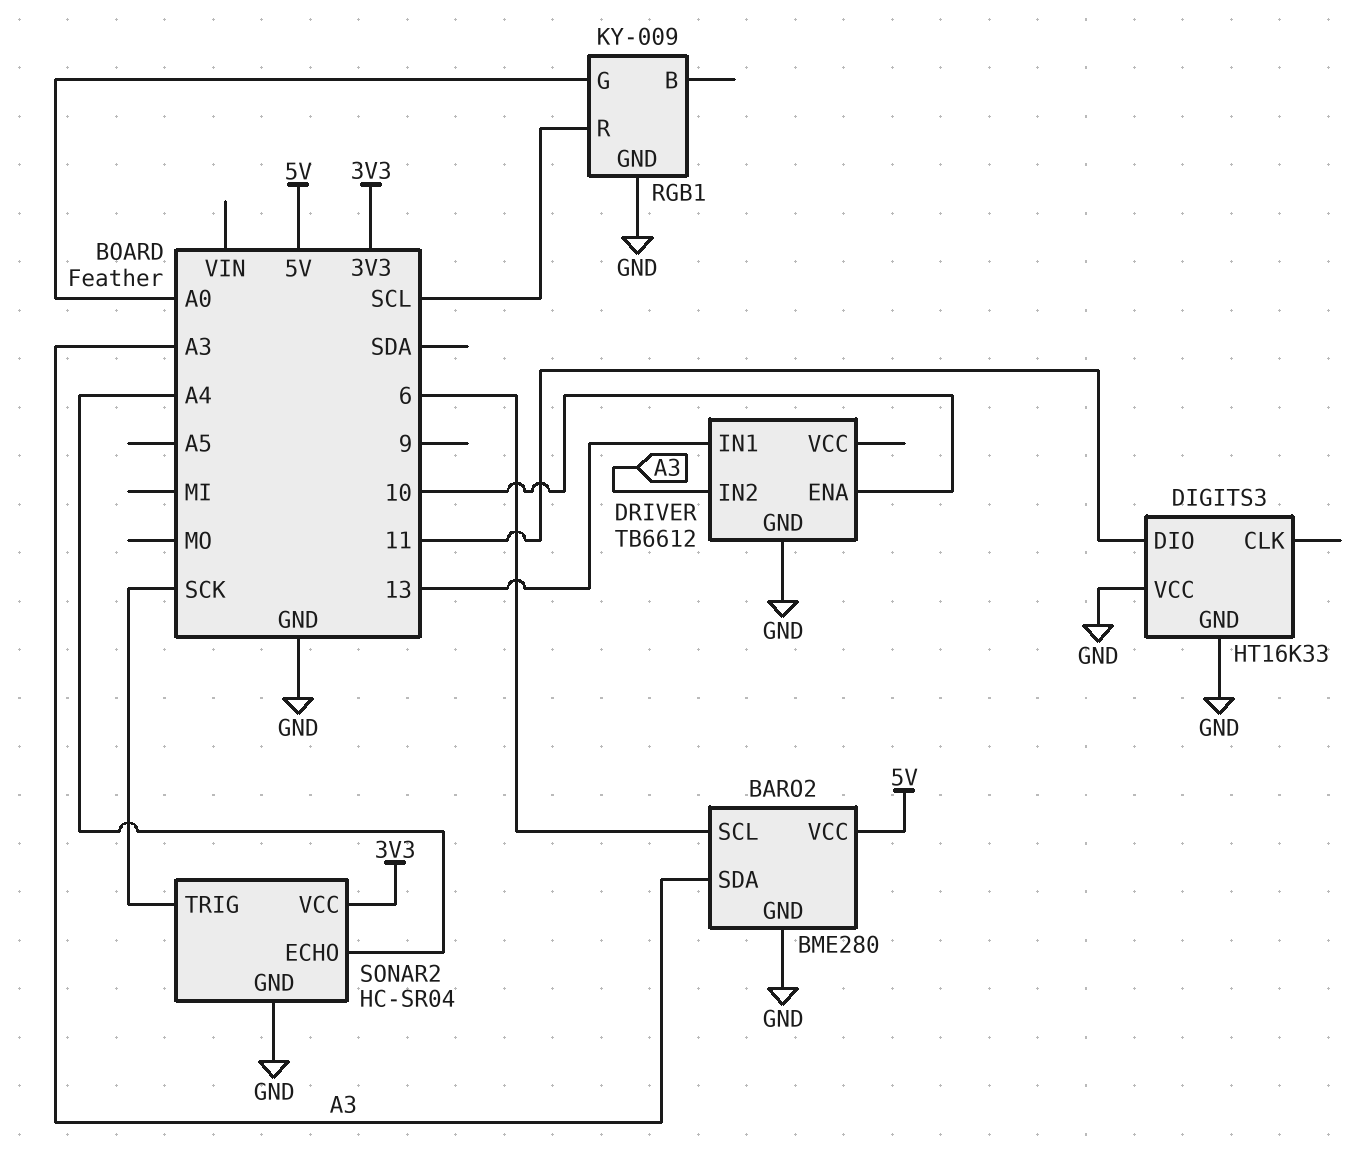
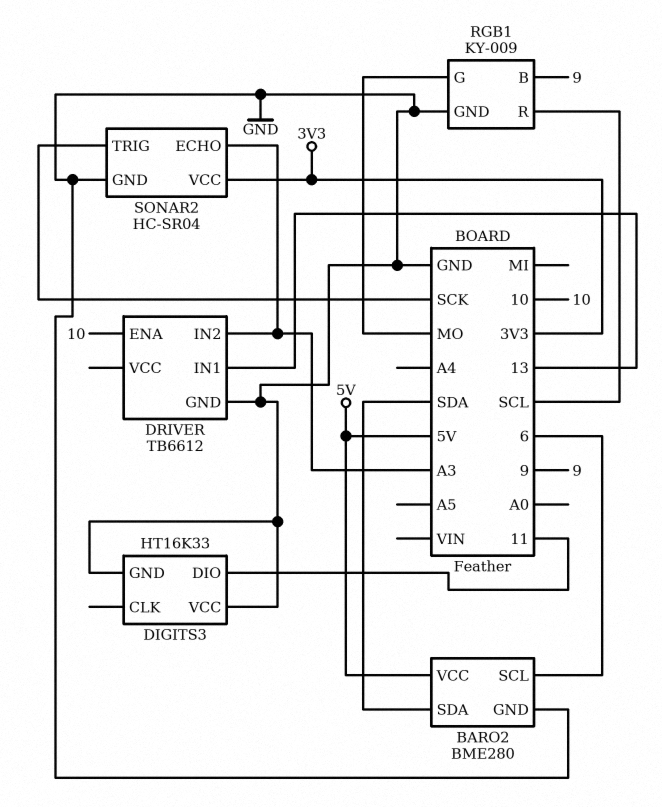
BARO2 pin SDA: A3 -> SDA
RGB1 pin B: none -> 9
RGB1 pin G: A0 -> MO
SONAR2 pin ECHO: A4 -> A3

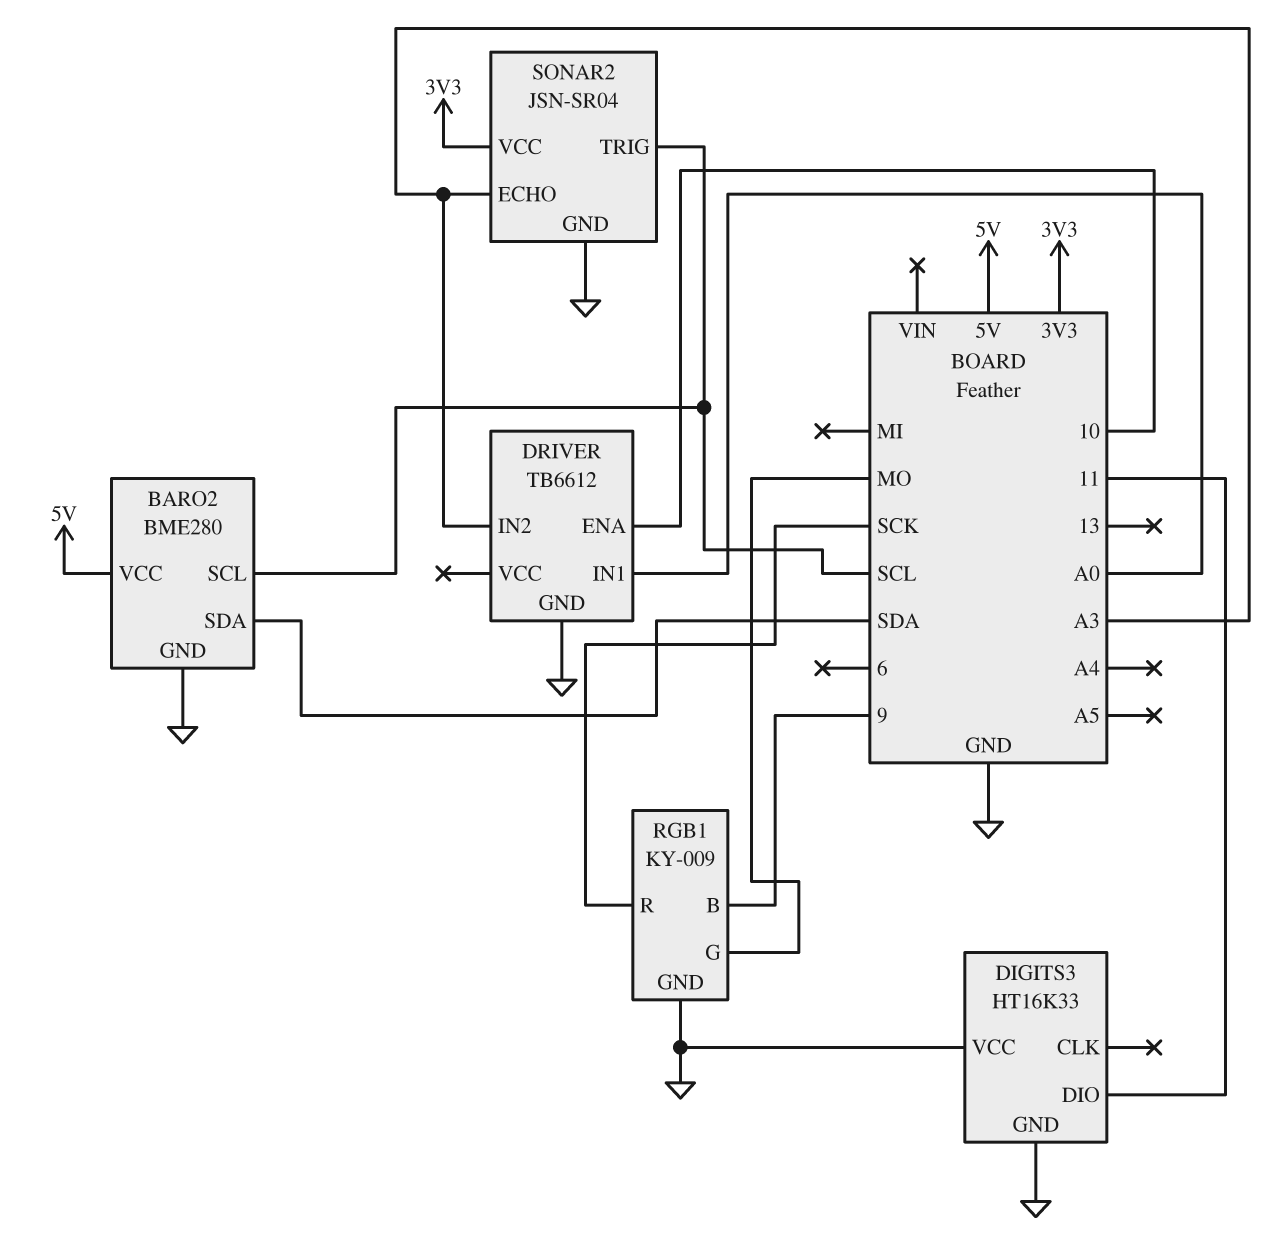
BARO2 pin SCL: 6 -> SCL
DRIVER pin IN1: 13 -> A0
RGB1 pin R: SCL -> SCK
SONAR2: HC-SR04 -> JSN-SR04
SONAR2 pin TRIG: SCK -> SCL

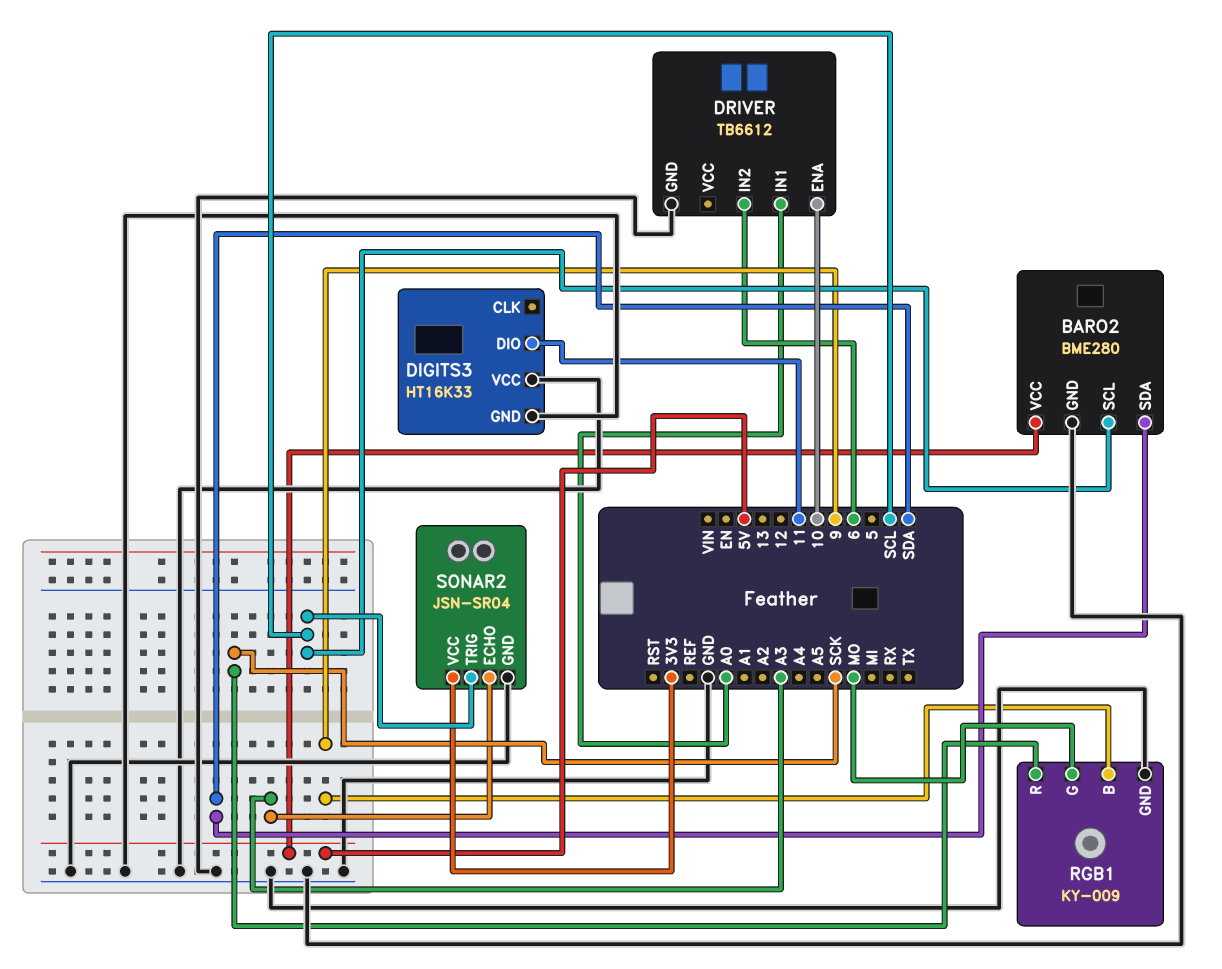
DRIVER pin IN2: A3 -> 6

